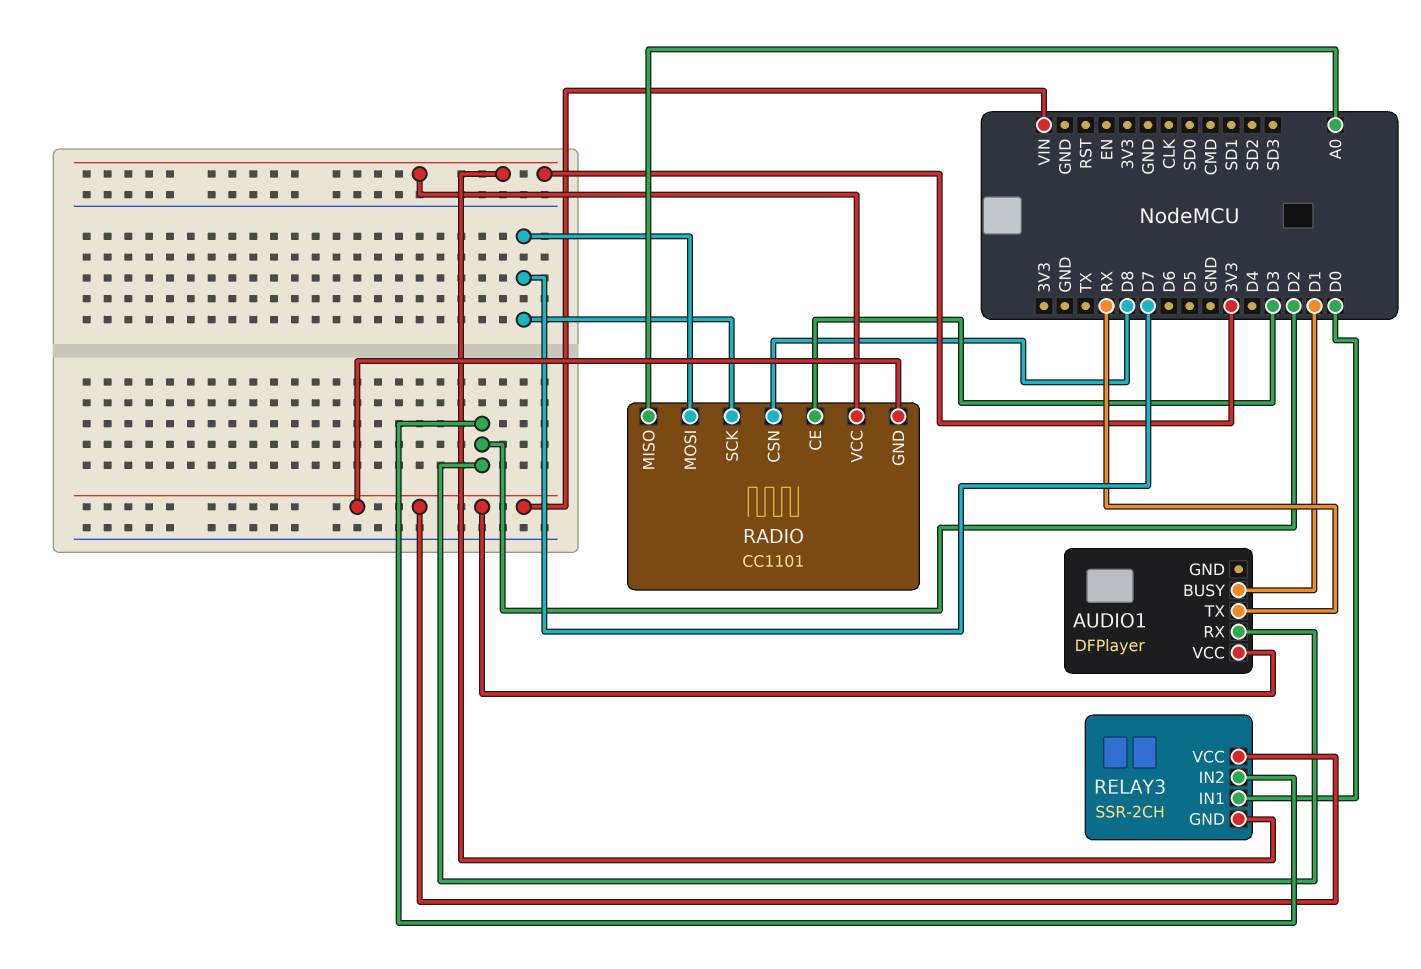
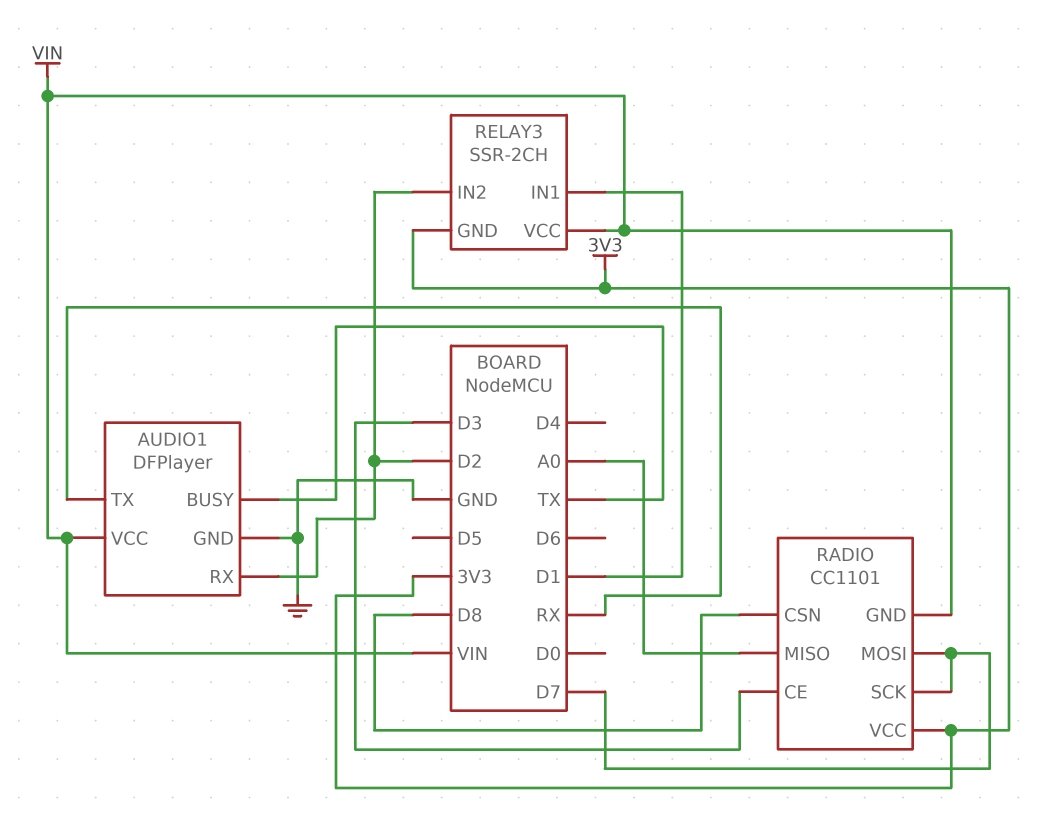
AUDIO1 pin BUSY: D1 -> TX
AUDIO1 pin GND: none -> GND
RELAY3 pin IN1: D0 -> D1

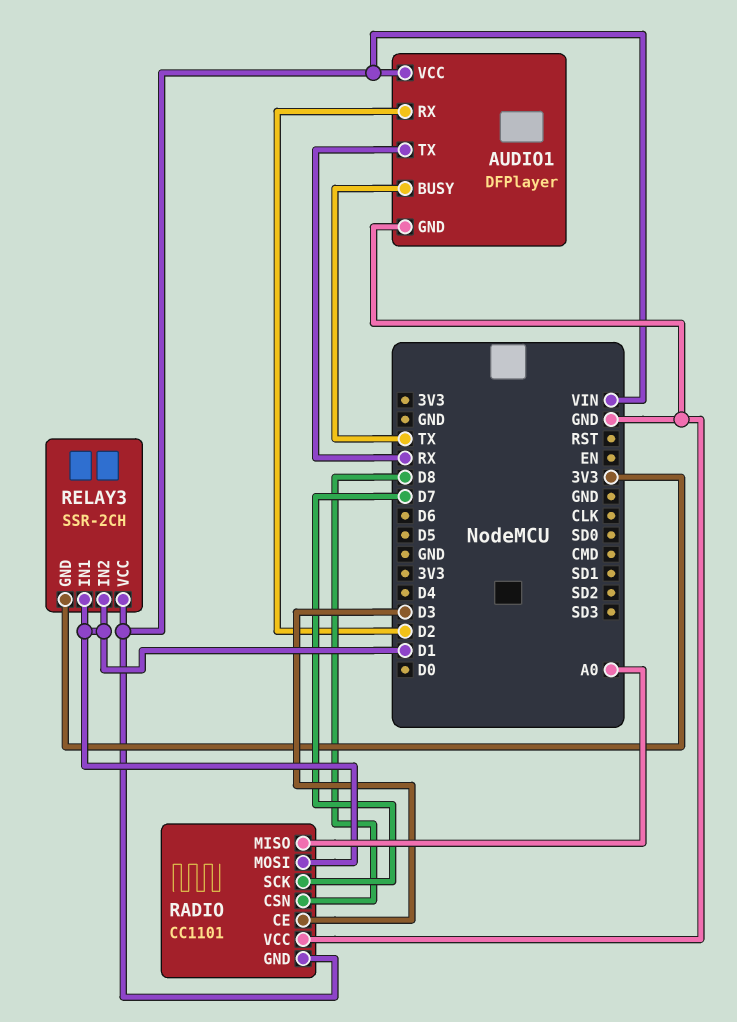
RADIO pin MOSI: D7 -> D1
RADIO pin VCC: 3V3 -> GND
RELAY3 pin IN2: D2 -> D1

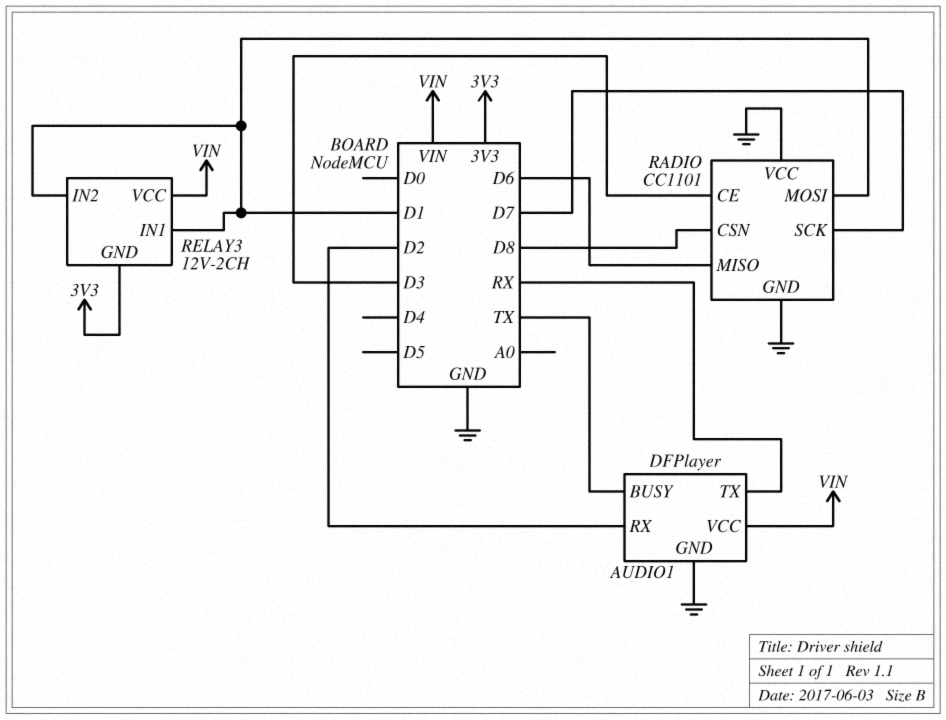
RADIO pin GND: VIN -> GND
RADIO pin MISO: A0 -> D6
RELAY3: SSR-2CH -> 12V-2CH

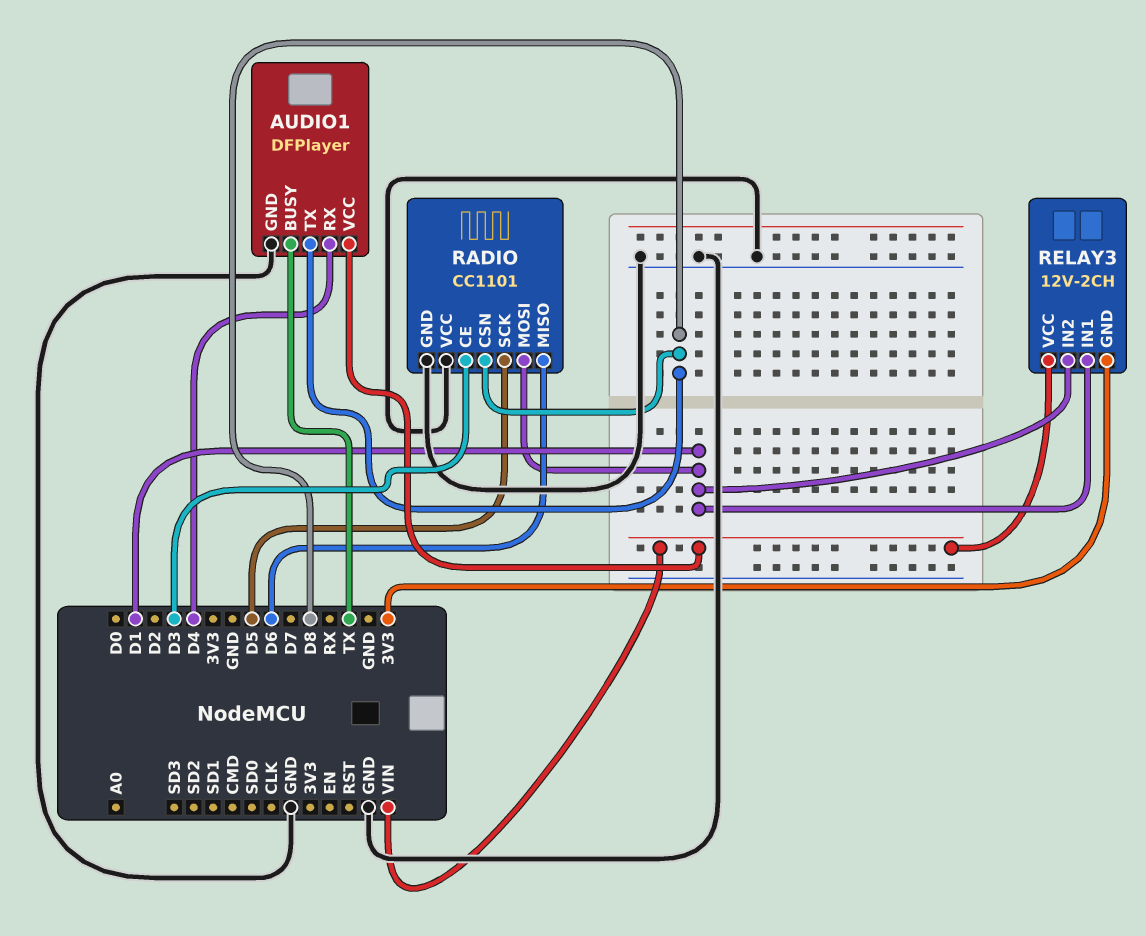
AUDIO1 pin RX: D2 -> D4
AUDIO1 pin TX: RX -> D8
RADIO pin SCK: D7 -> D5

